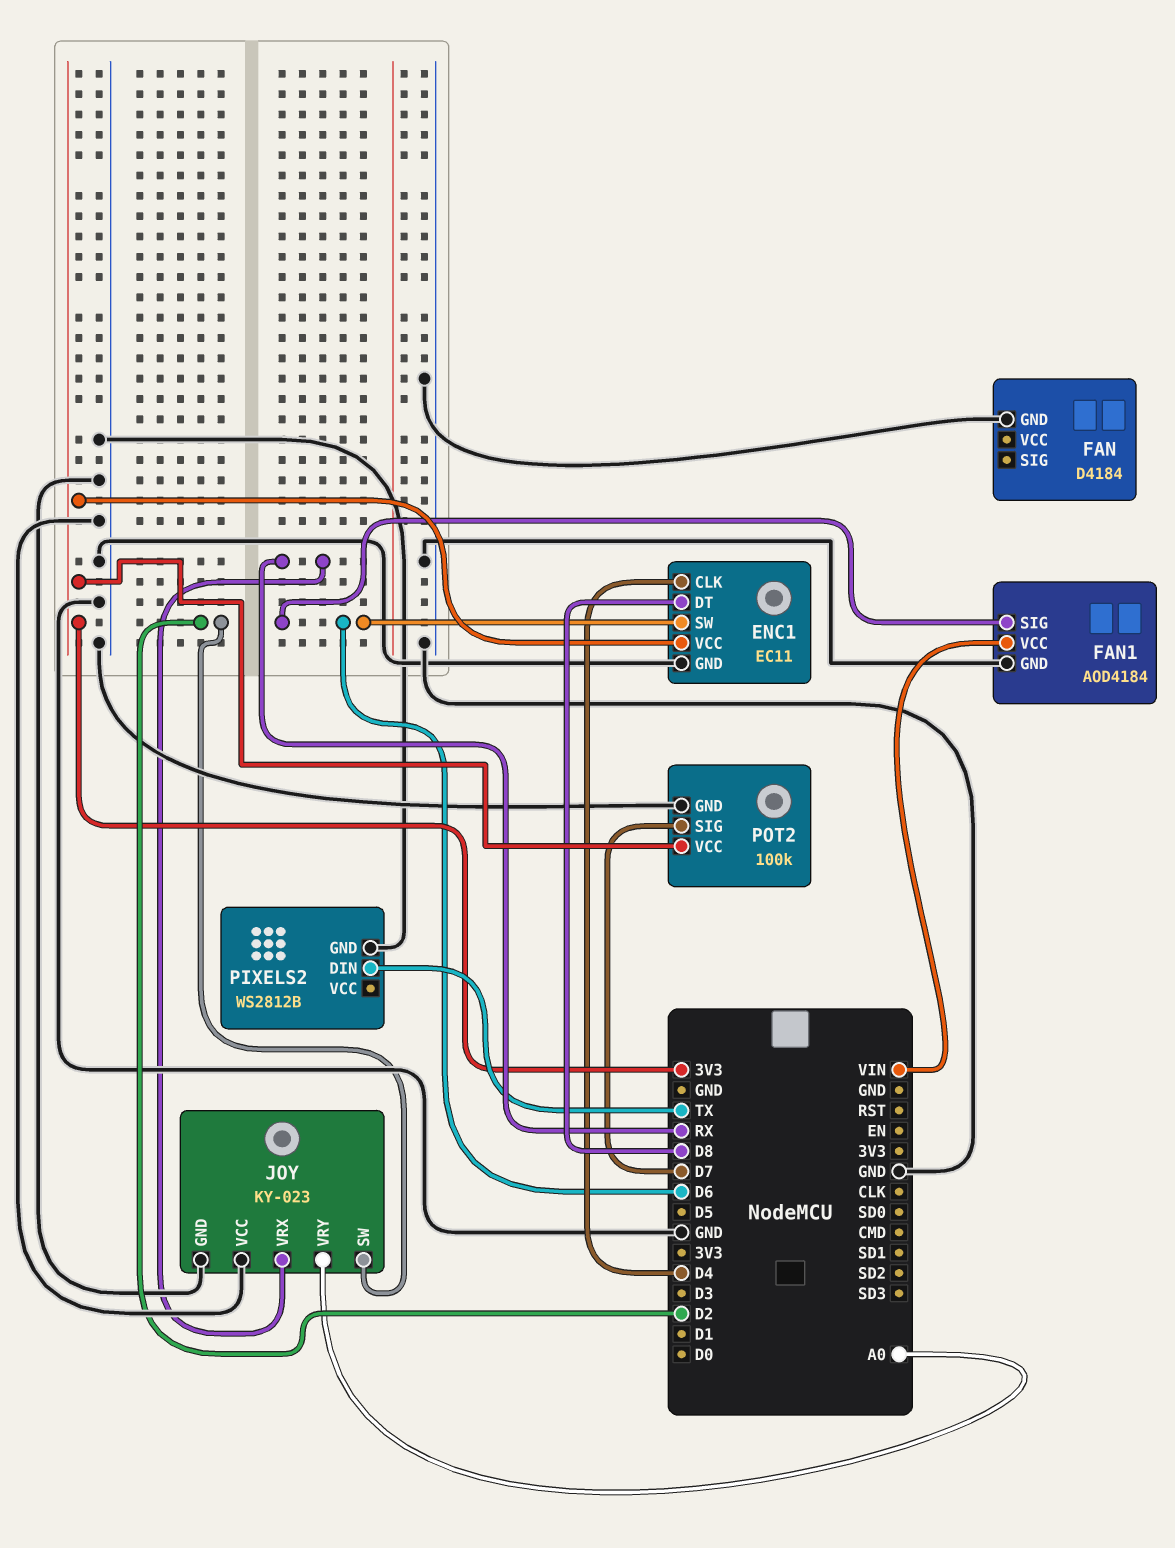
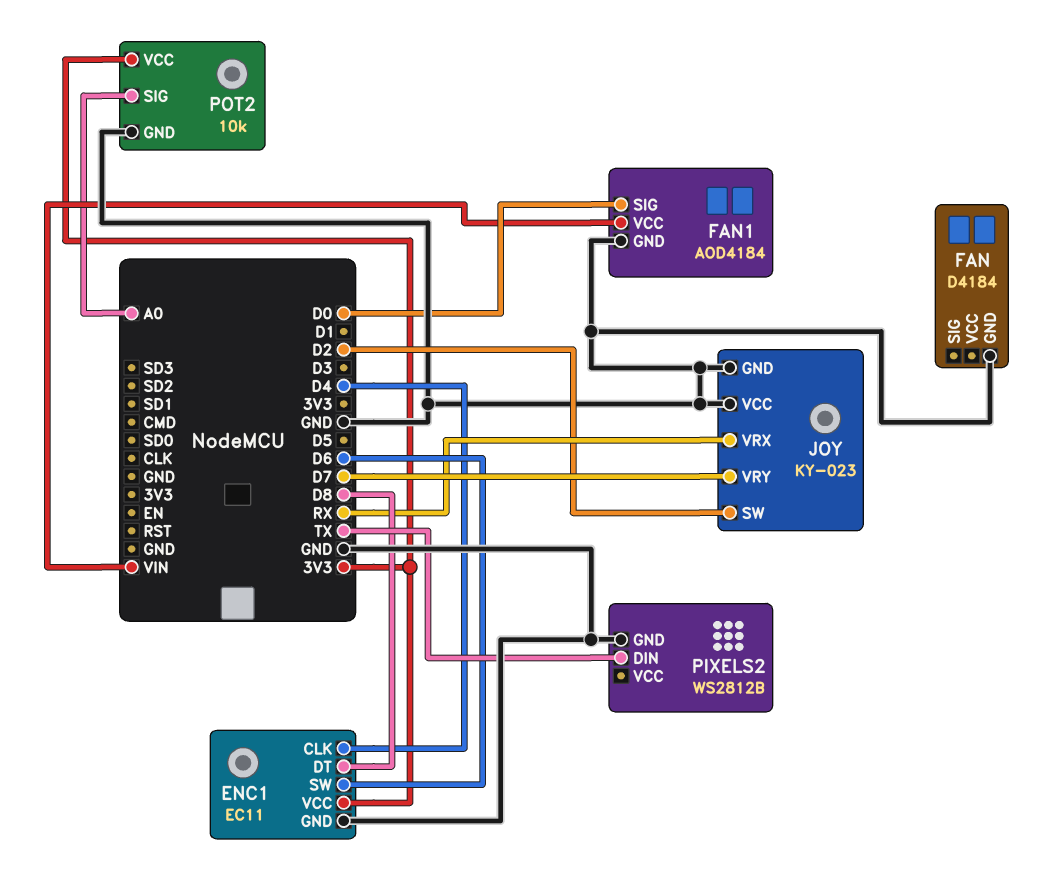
FAN1 pin SIG: D6 -> D0
JOY pin VRY: A0 -> D7
POT2: 100k -> 10k
POT2 pin SIG: D7 -> A0

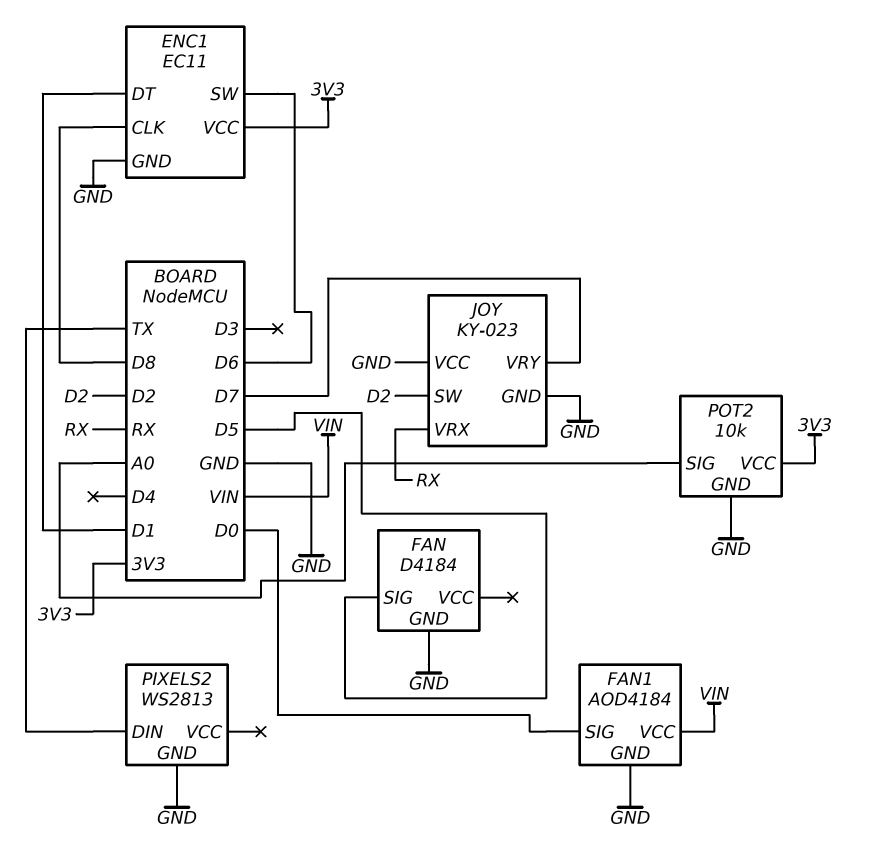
ENC1 pin CLK: D4 -> D8
ENC1 pin DT: D8 -> D1
FAN pin SIG: none -> D5
PIXELS2: WS2812B -> WS2813

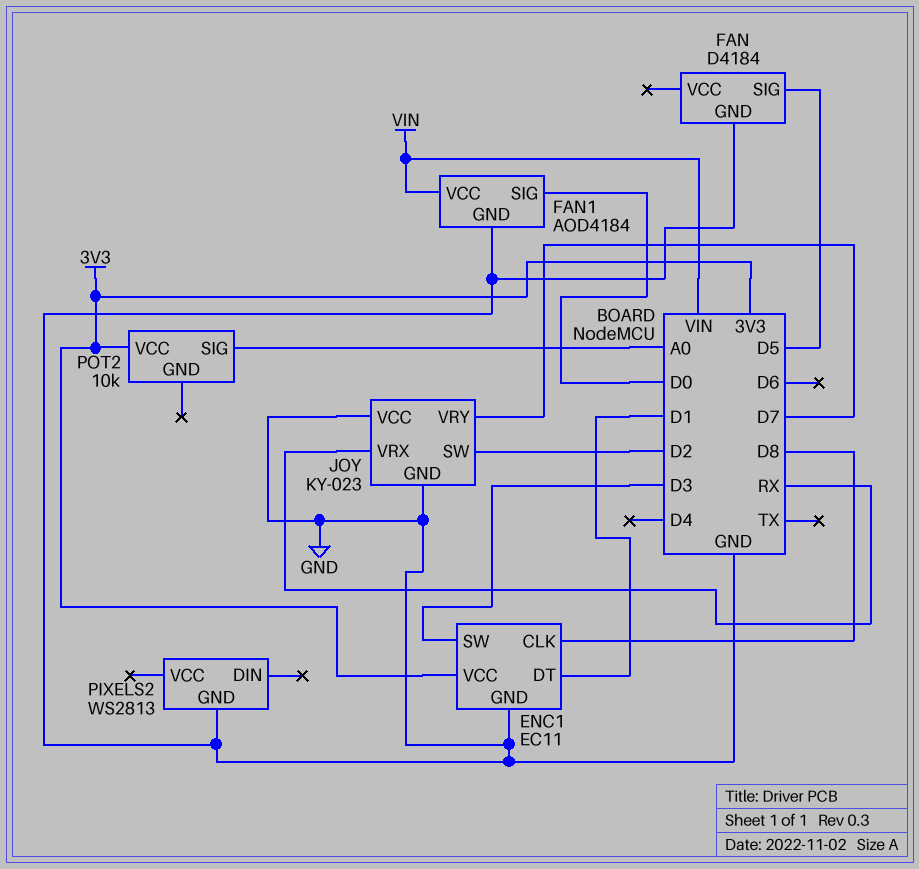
ENC1 pin SW: D6 -> D3
PIXELS2 pin DIN: TX -> none
POT2 pin GND: GND -> none

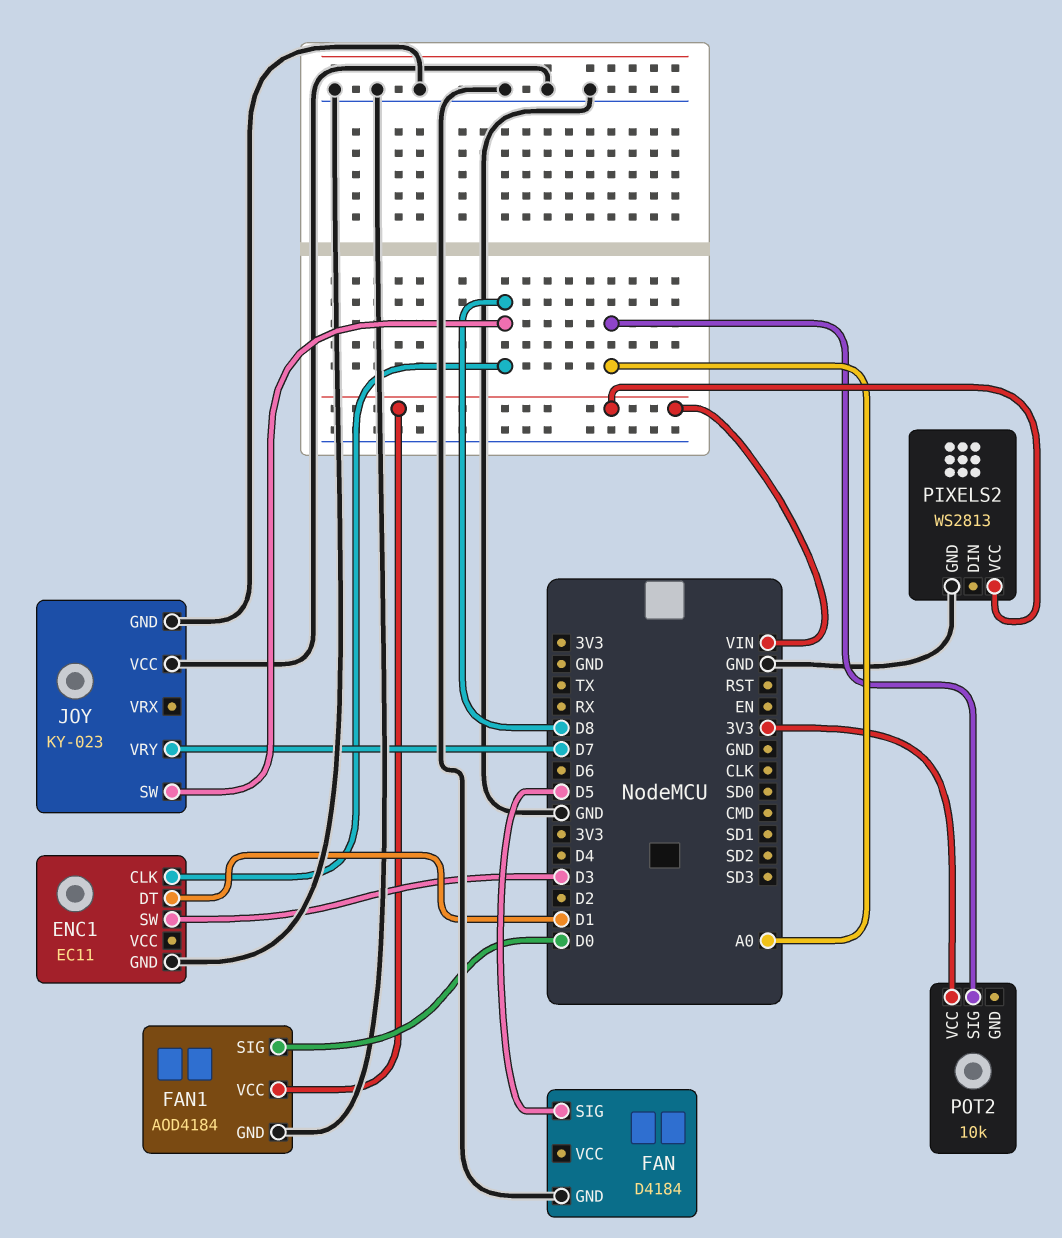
ENC1 pin VCC: 3V3 -> none
JOY pin SW: D2 -> D8
JOY pin VRX: RX -> none
PIXELS2 pin VCC: none -> VIN

